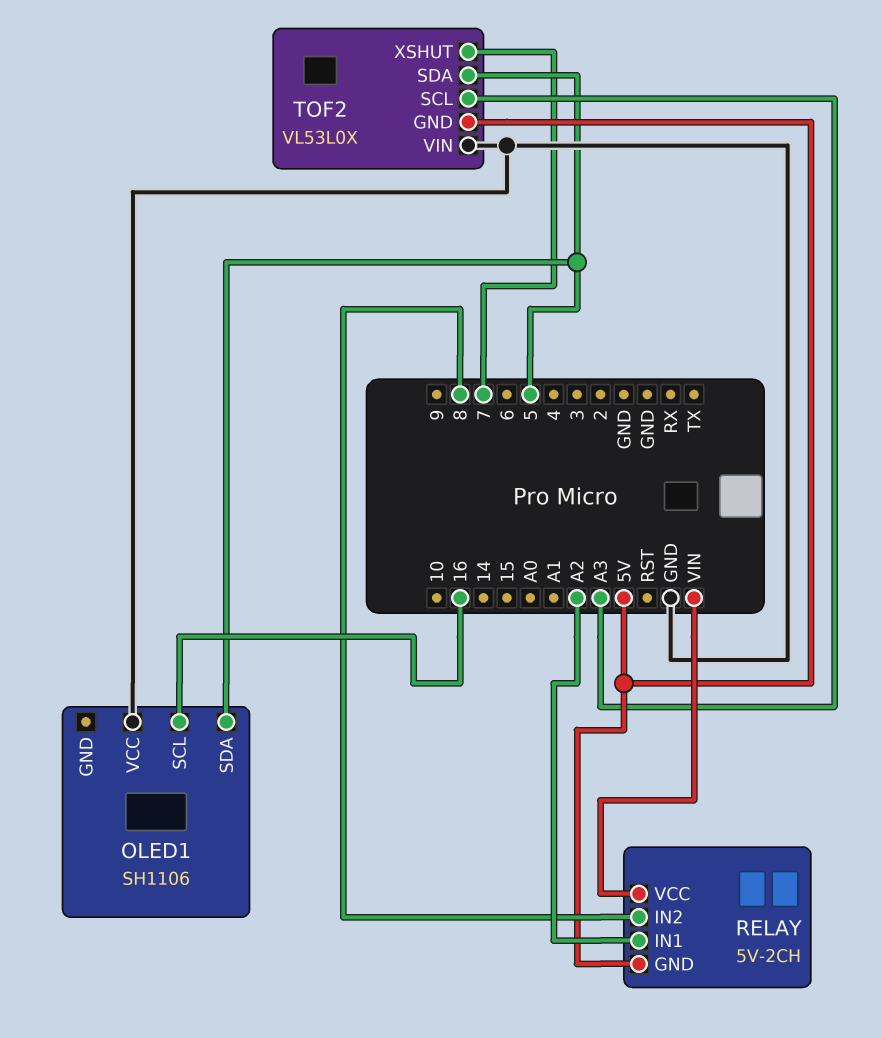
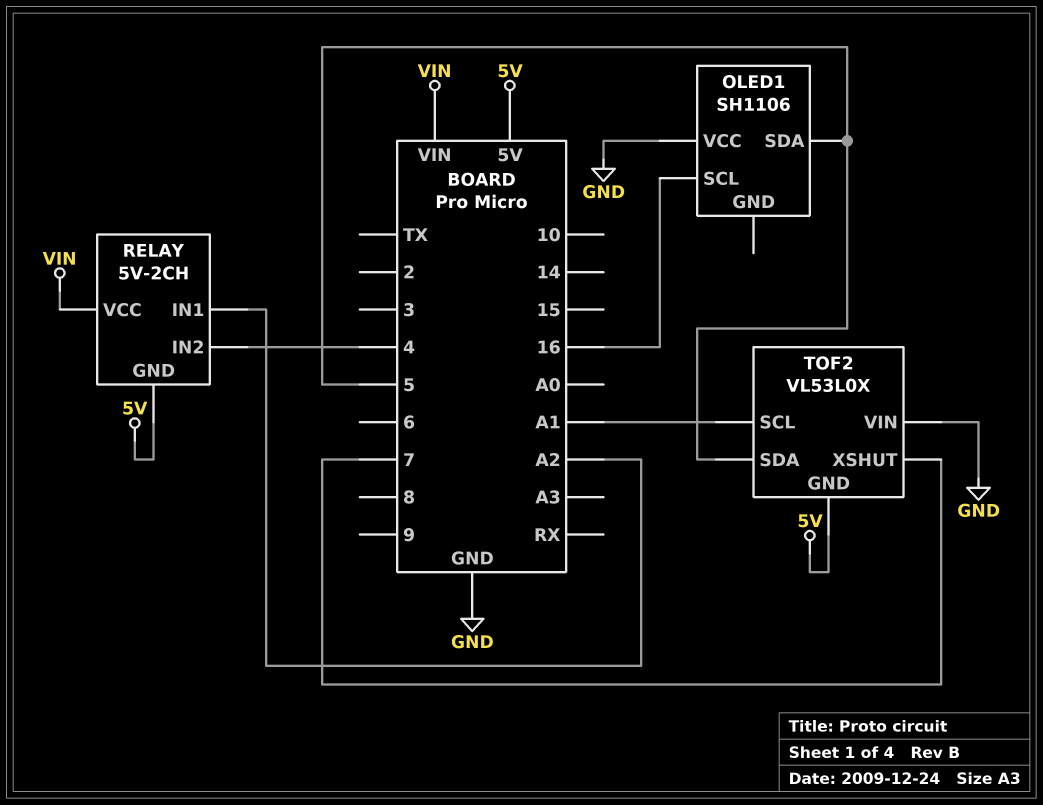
RELAY pin IN2: 8 -> 4
TOF2 pin SCL: A3 -> A1

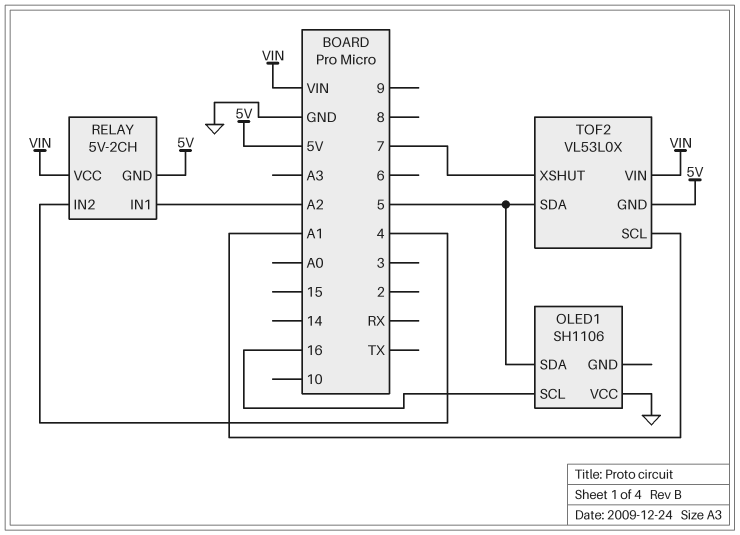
TOF2 pin VIN: GND -> VIN

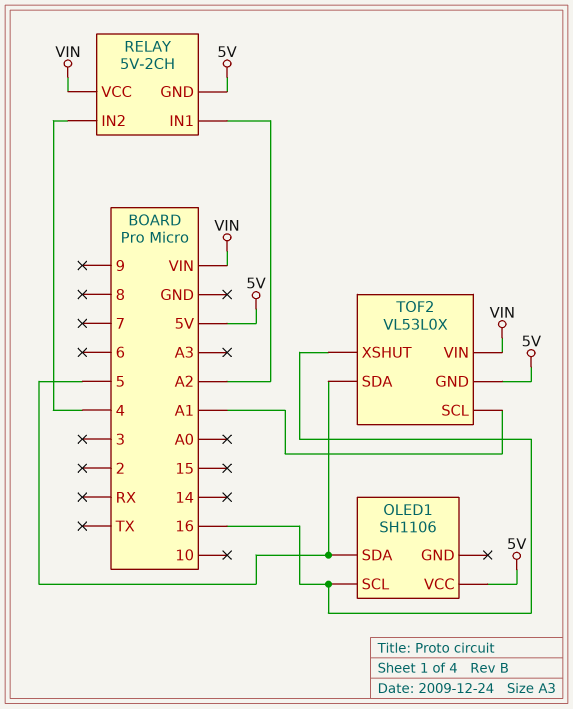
OLED1 pin VCC: GND -> 5V
TOF2 pin XSHUT: 7 -> 16

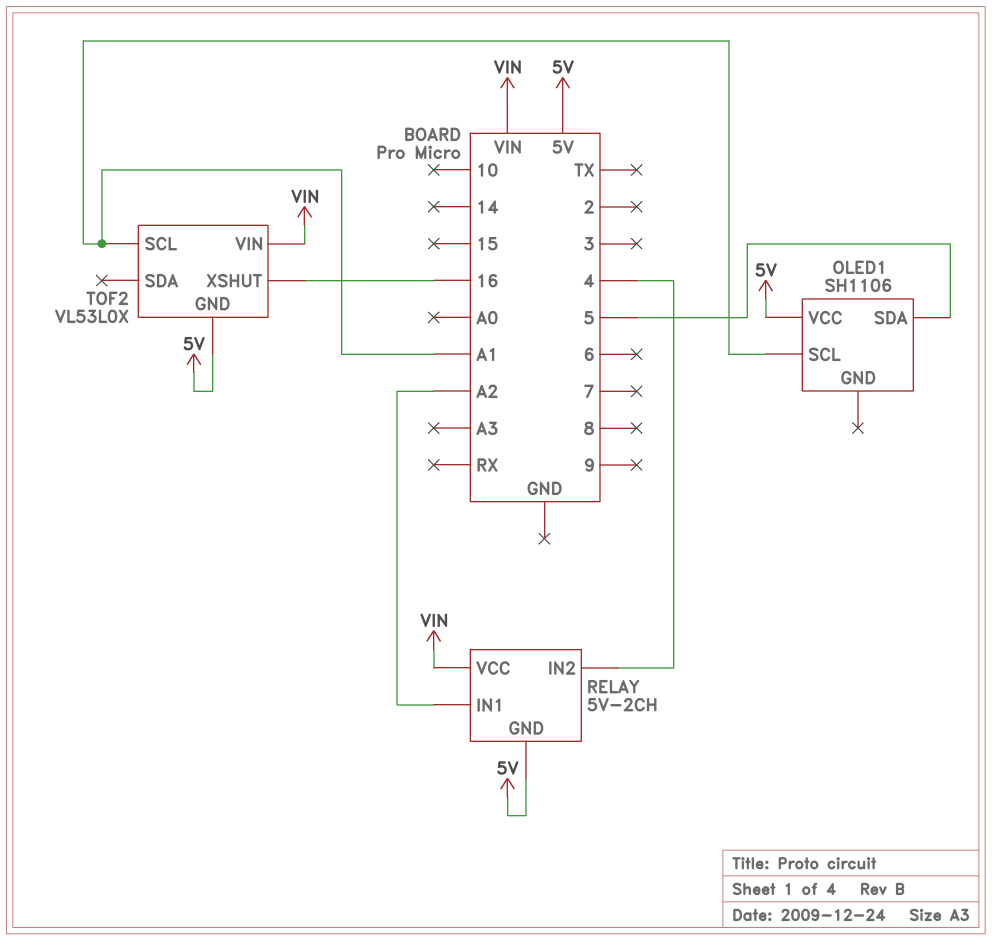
OLED1 pin SCL: 16 -> A1
TOF2 pin SDA: 5 -> none

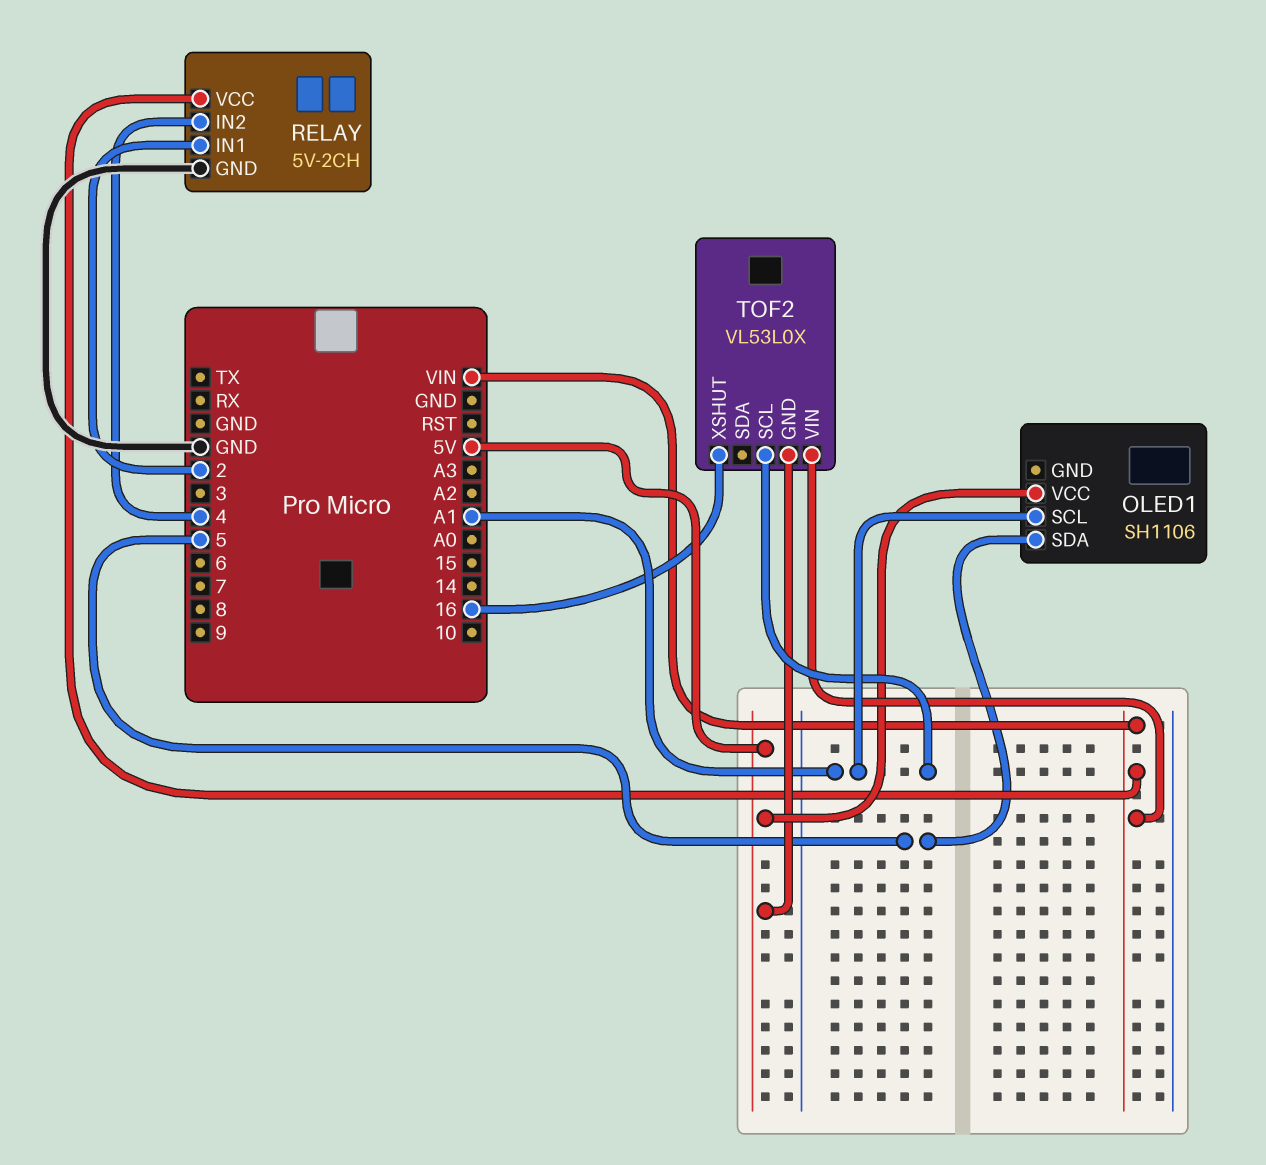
RELAY pin GND: 5V -> GND
RELAY pin IN1: A2 -> 2

